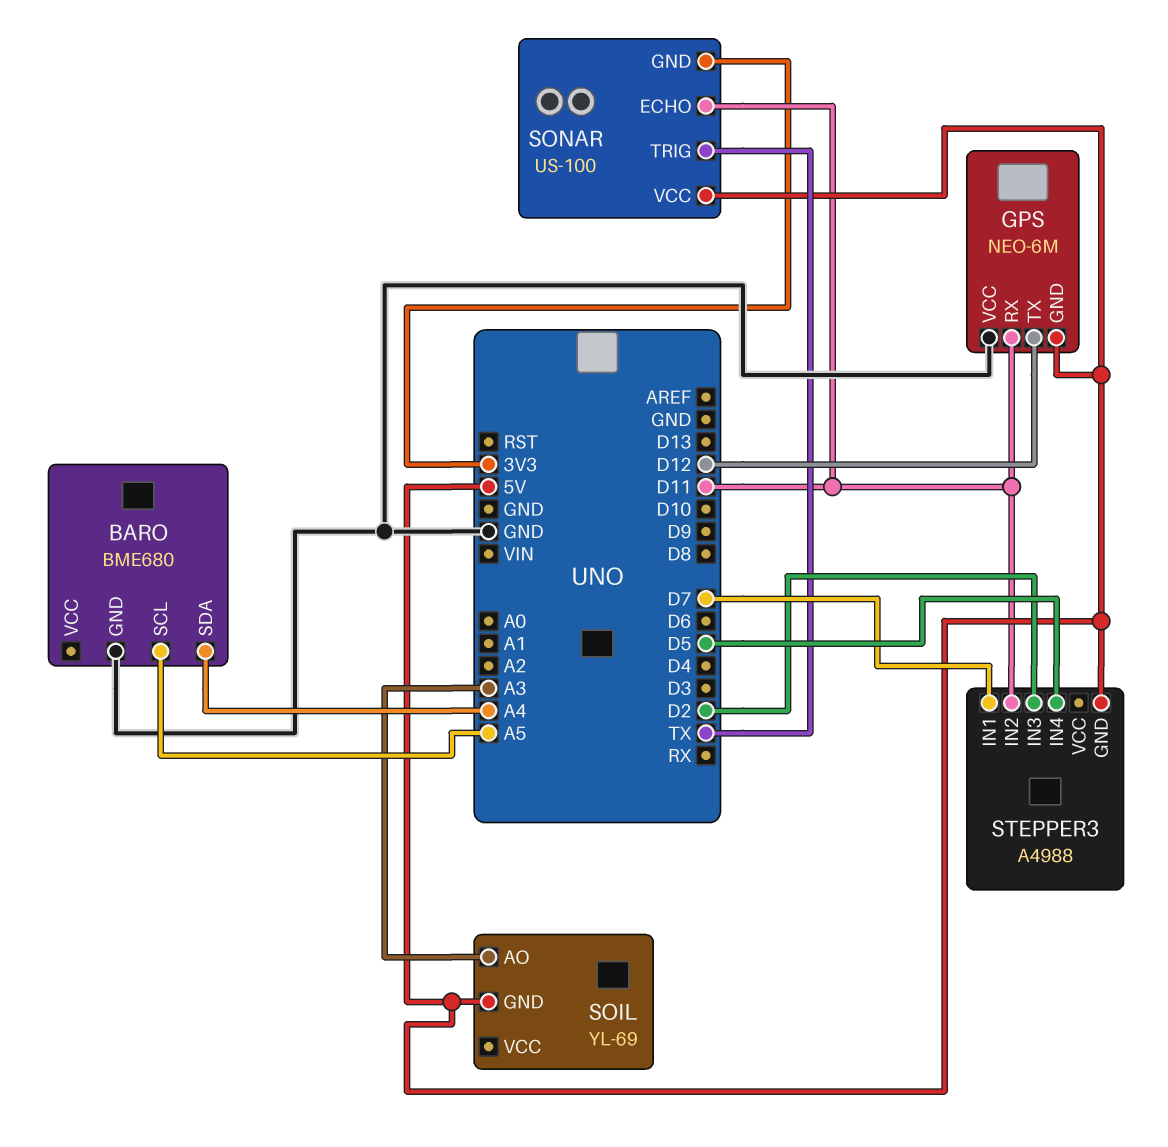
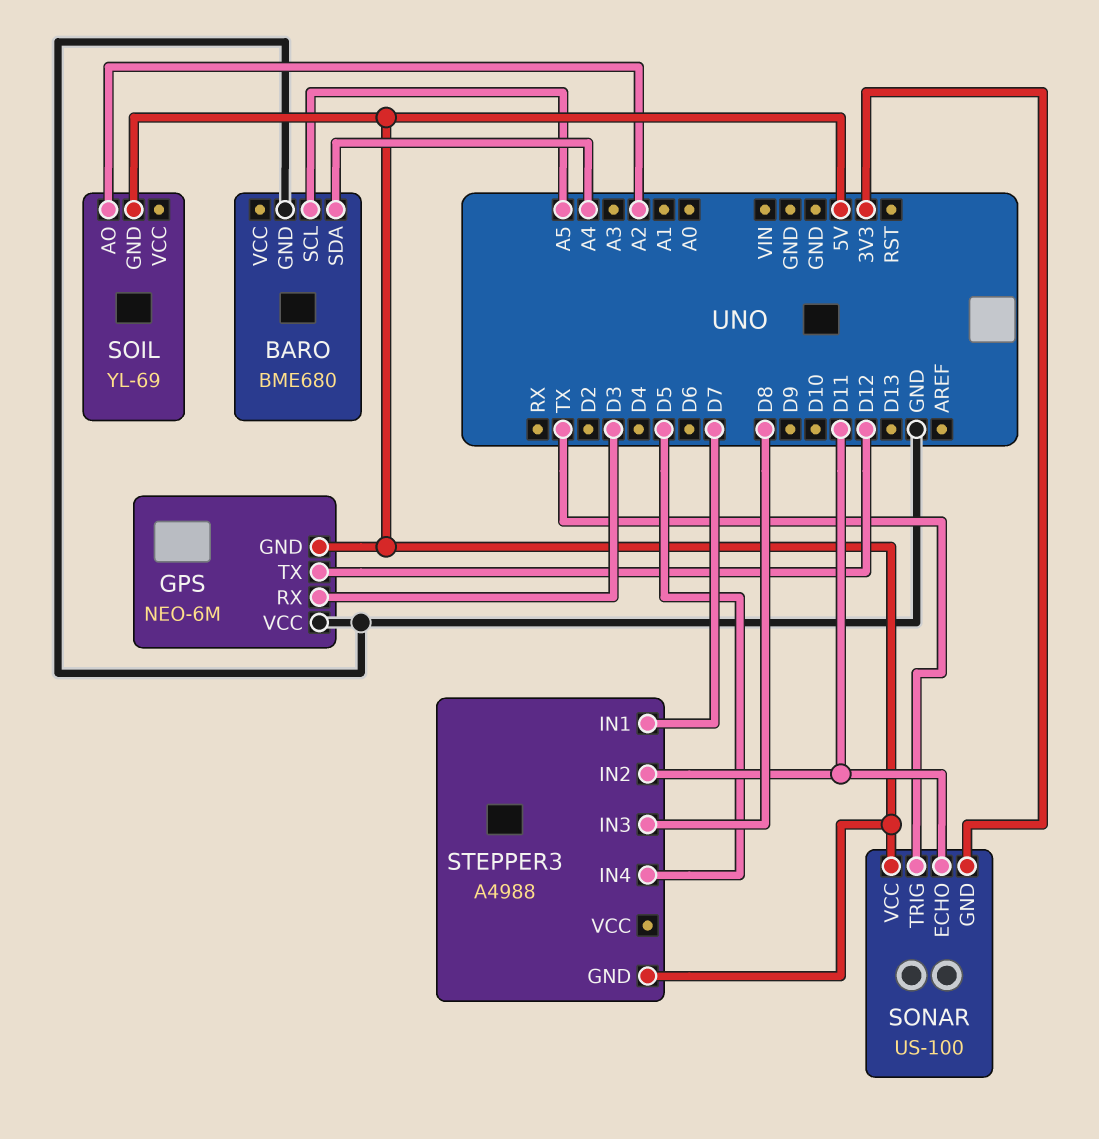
GPS pin RX: D11 -> D3
SOIL pin AO: A3 -> A2
STEPPER3 pin IN3: D2 -> D8

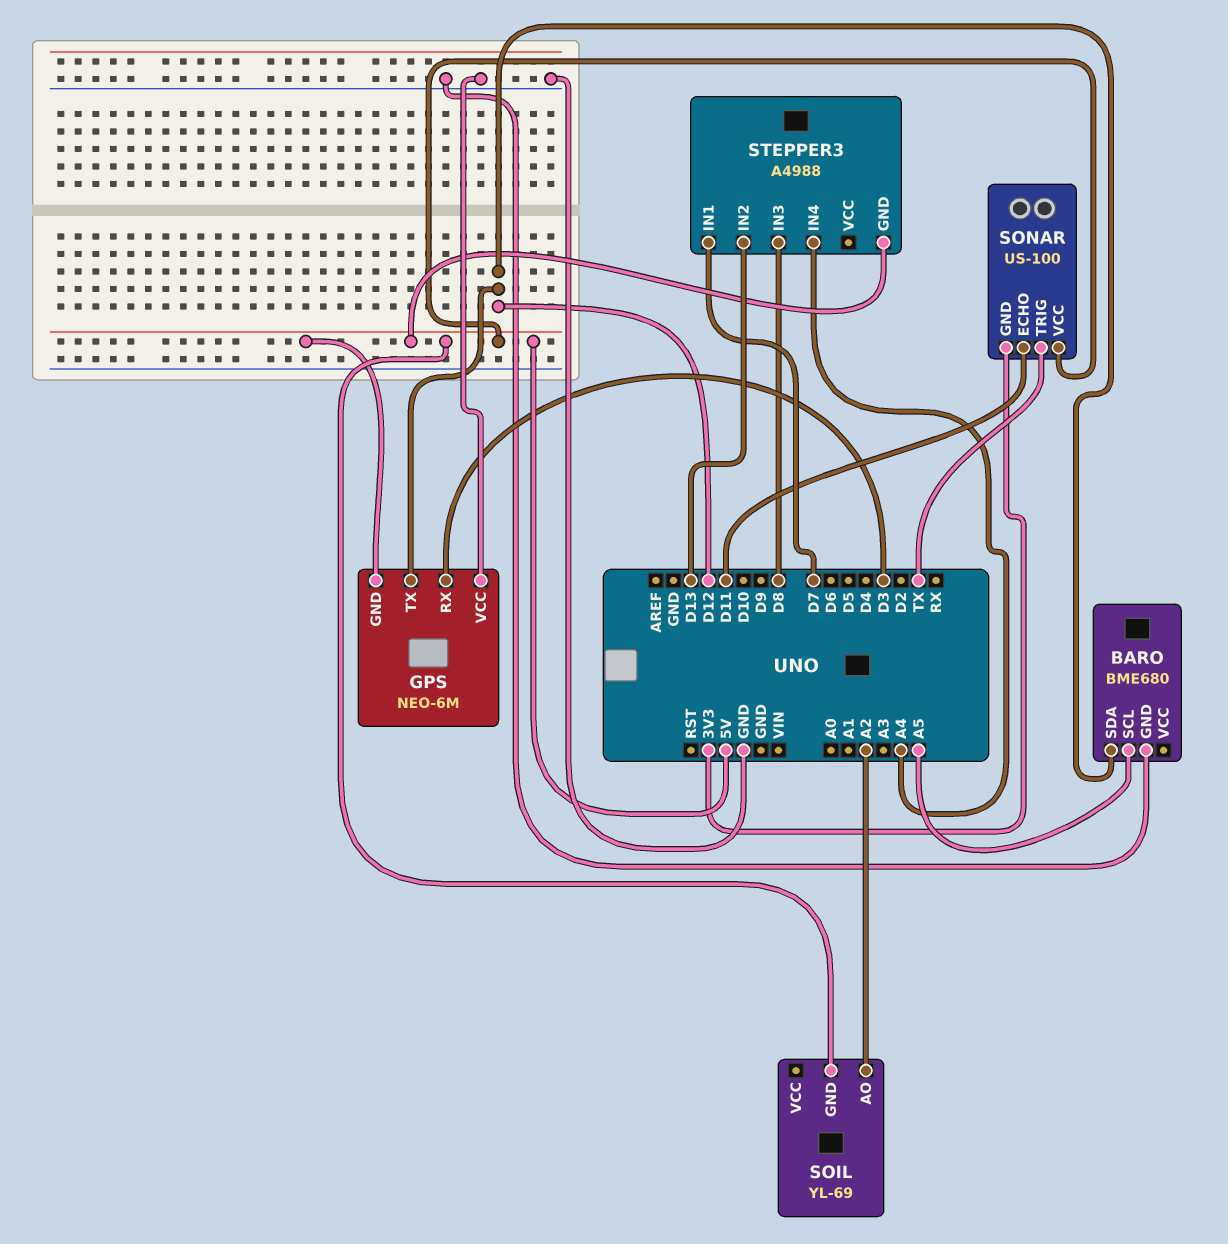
BARO pin SDA: A4 -> D12
STEPPER3 pin IN2: D11 -> D13
STEPPER3 pin IN4: D5 -> A4

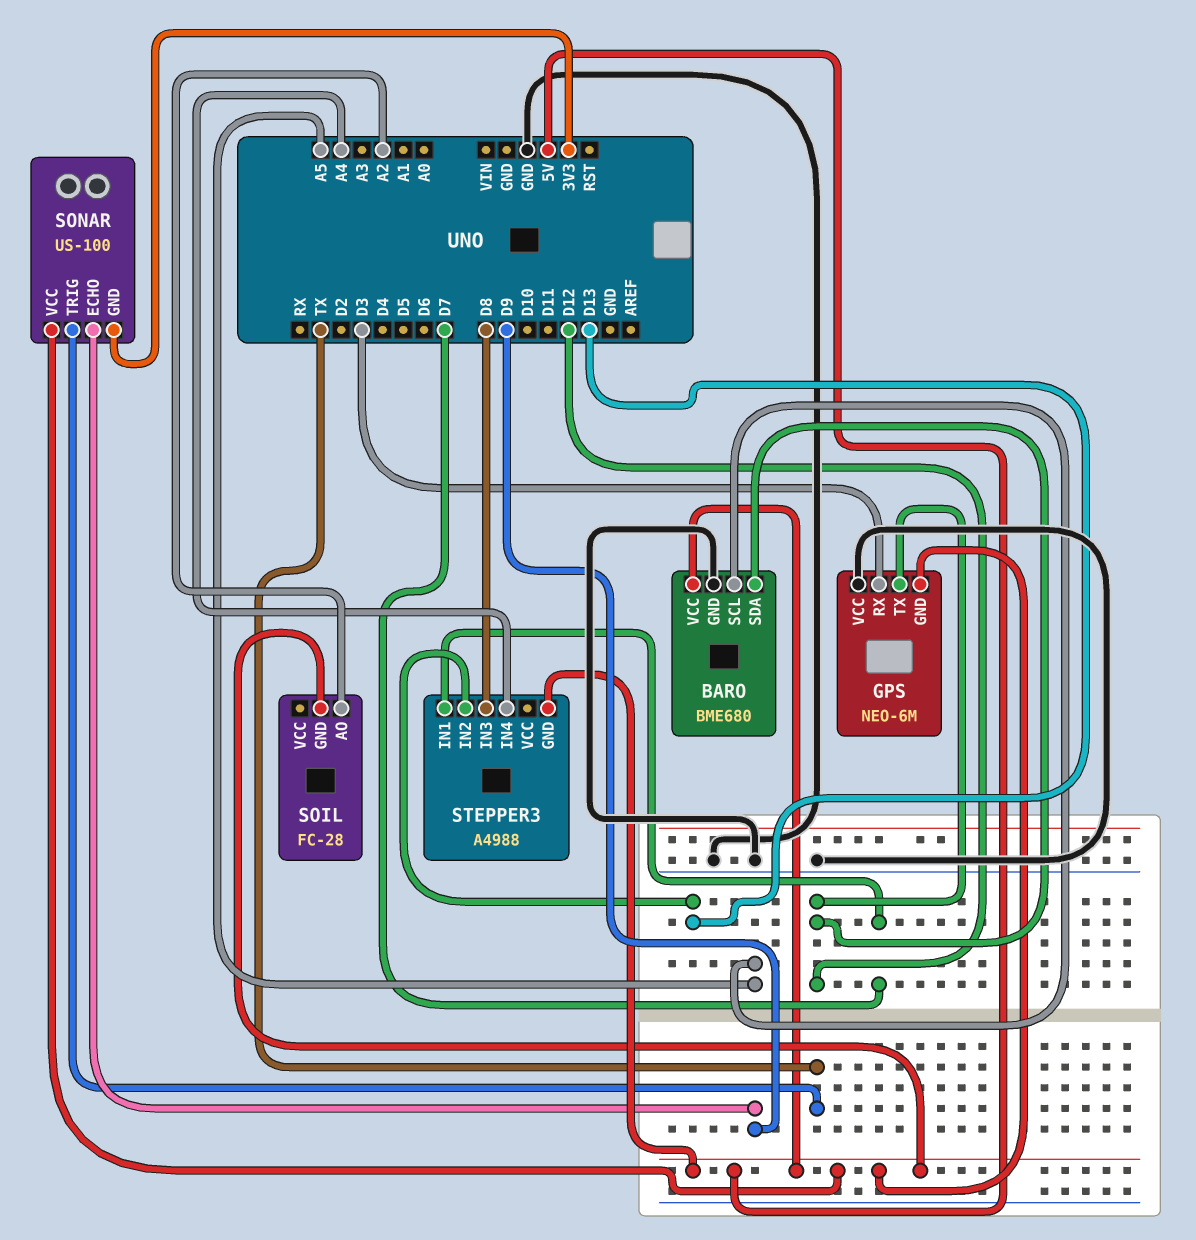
BARO pin VCC: none -> 5V
SOIL: YL-69 -> FC-28
SONAR pin ECHO: D11 -> D9

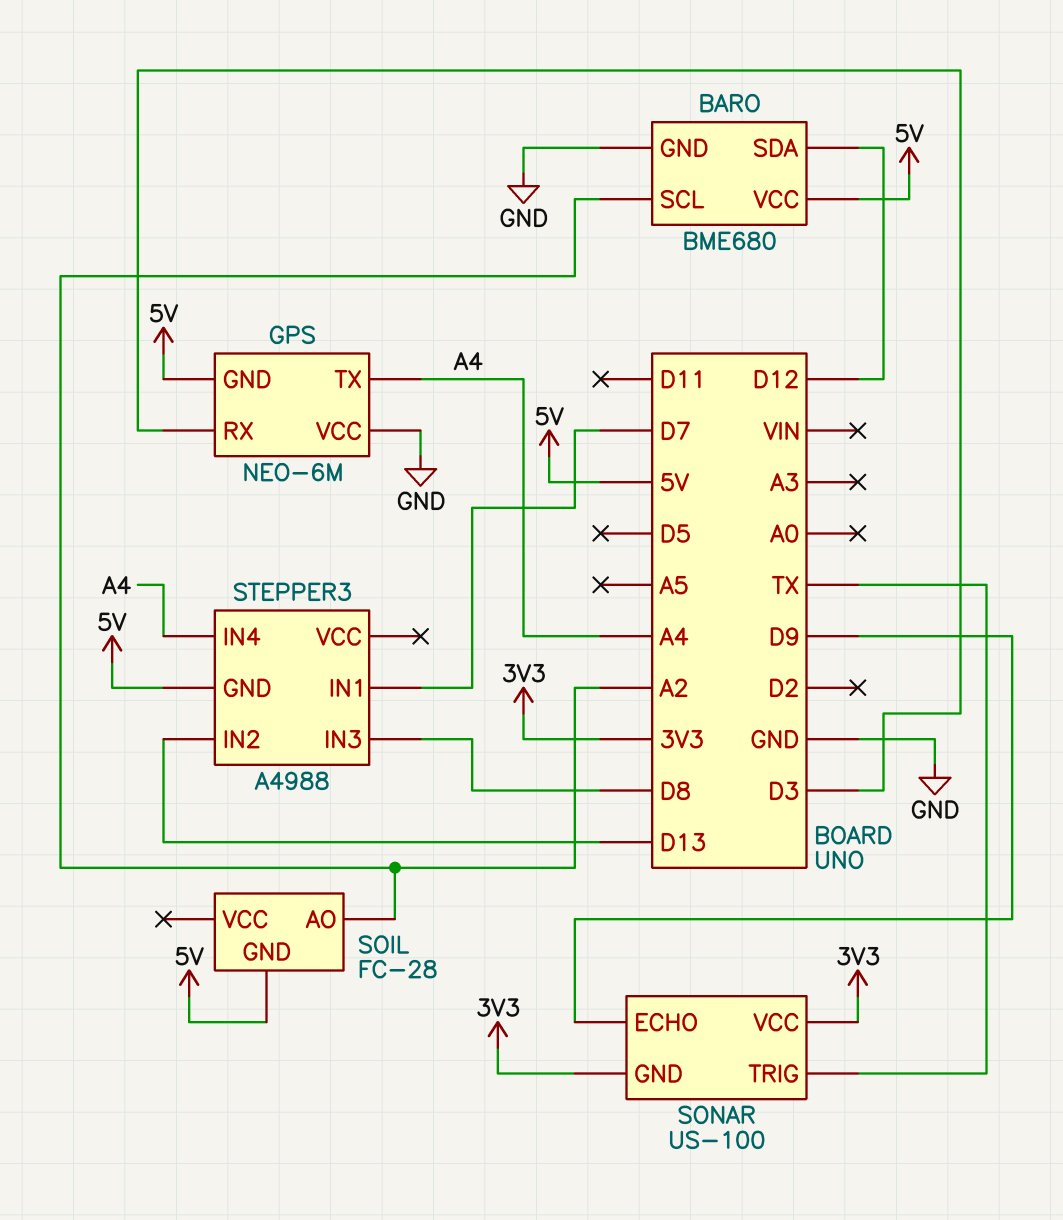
BARO pin SCL: A5 -> A2
GPS pin TX: D12 -> A4
SONAR pin VCC: 5V -> 3V3

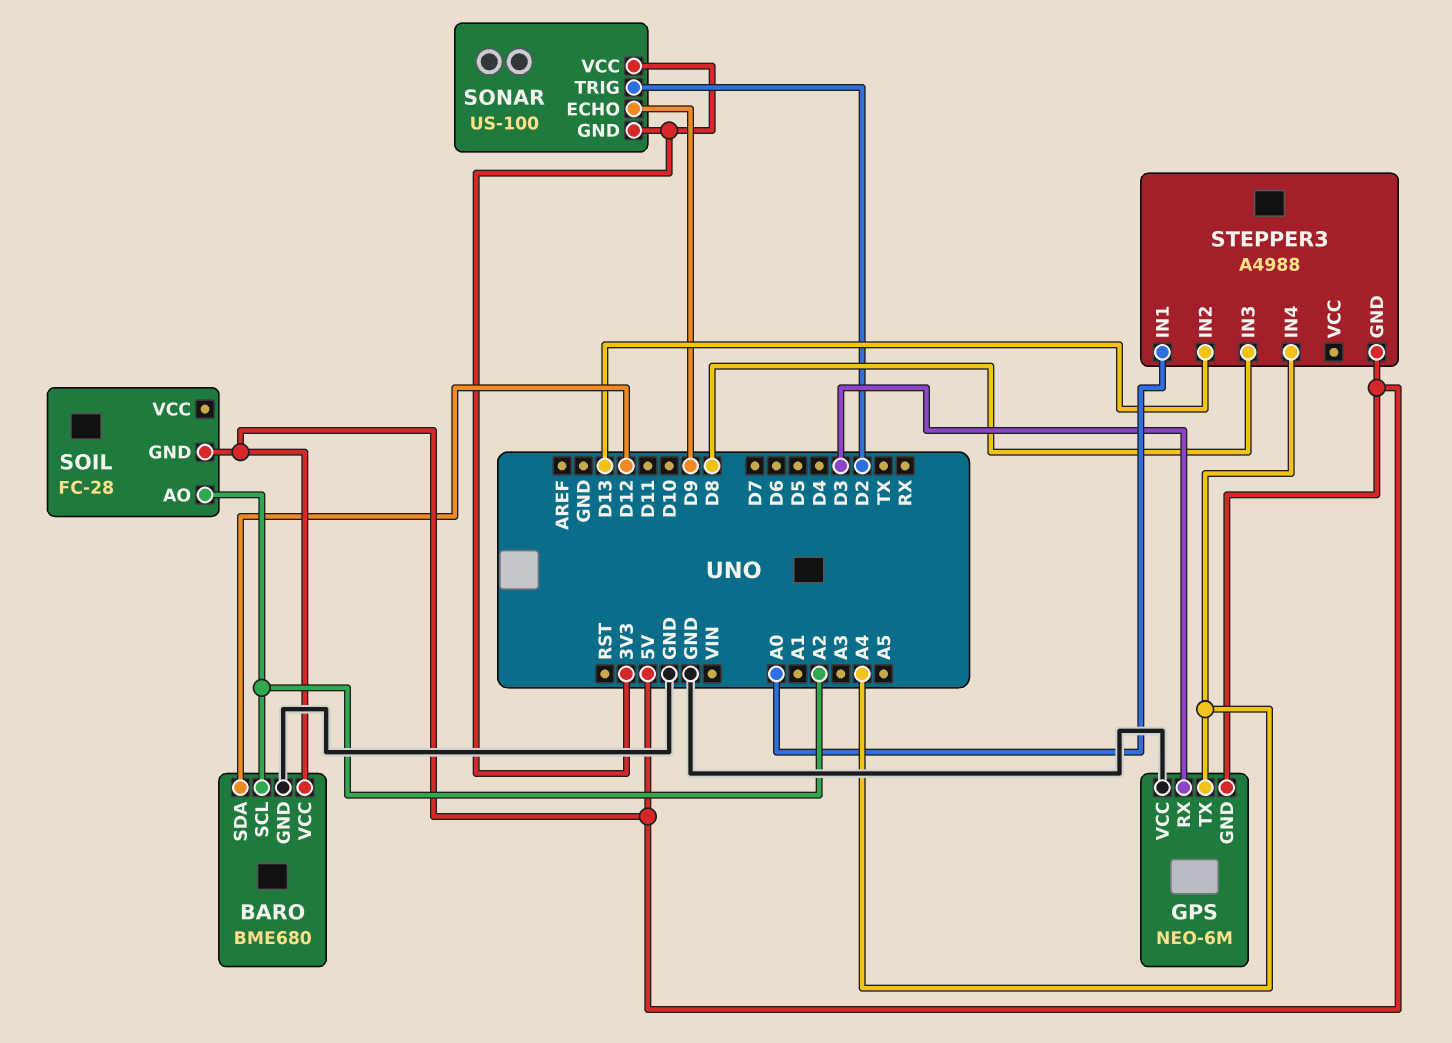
SONAR pin TRIG: TX -> D2
STEPPER3 pin IN1: D7 -> A0

